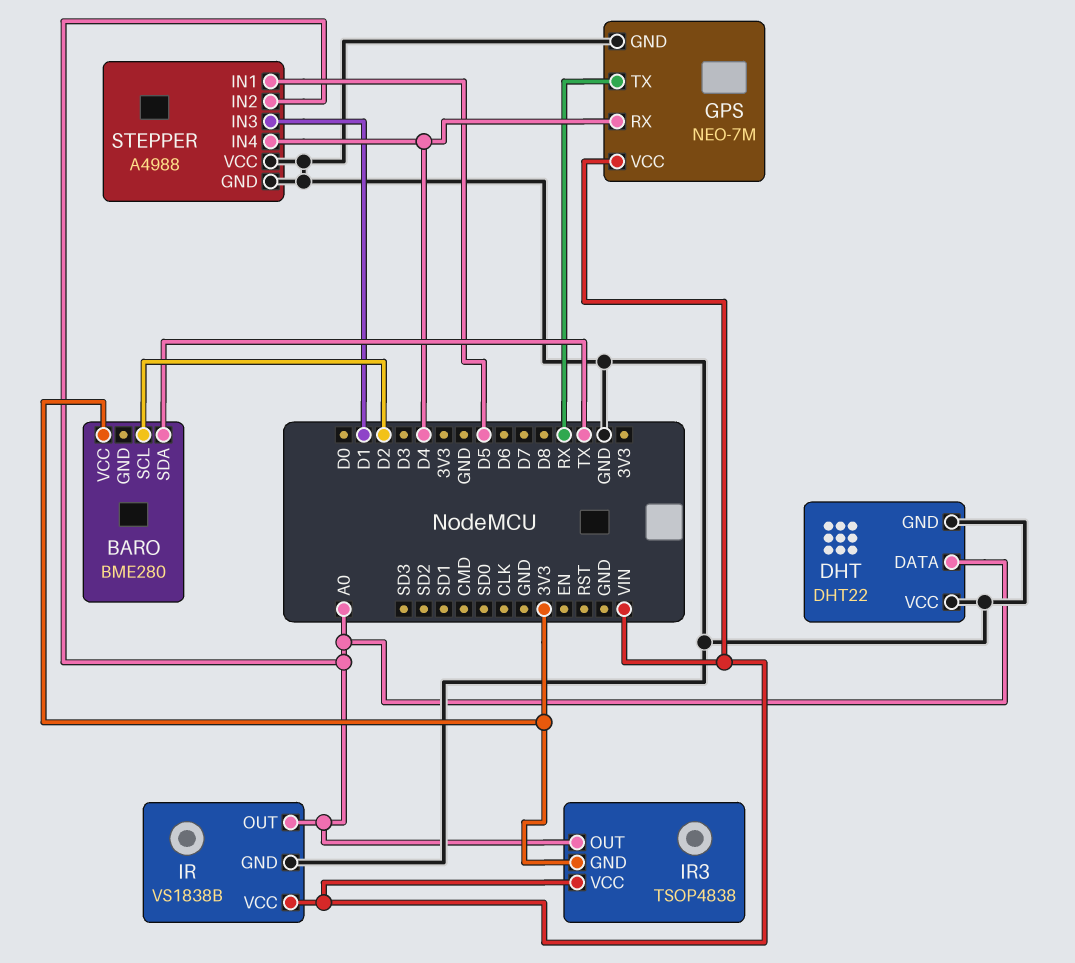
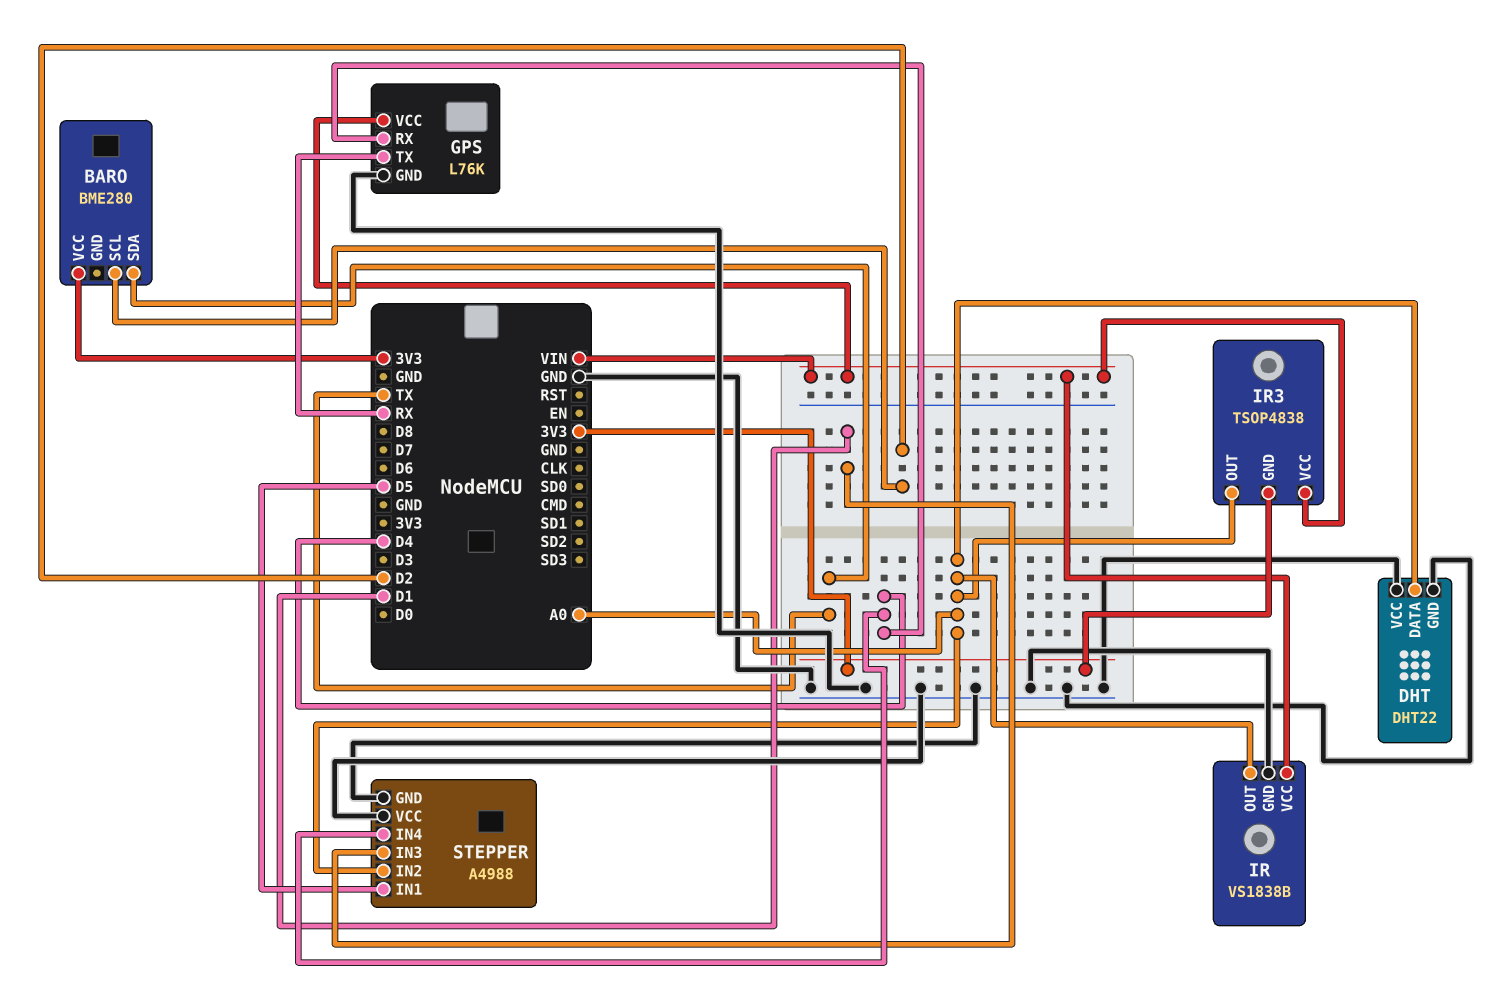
GPS: NEO-7M -> L76K

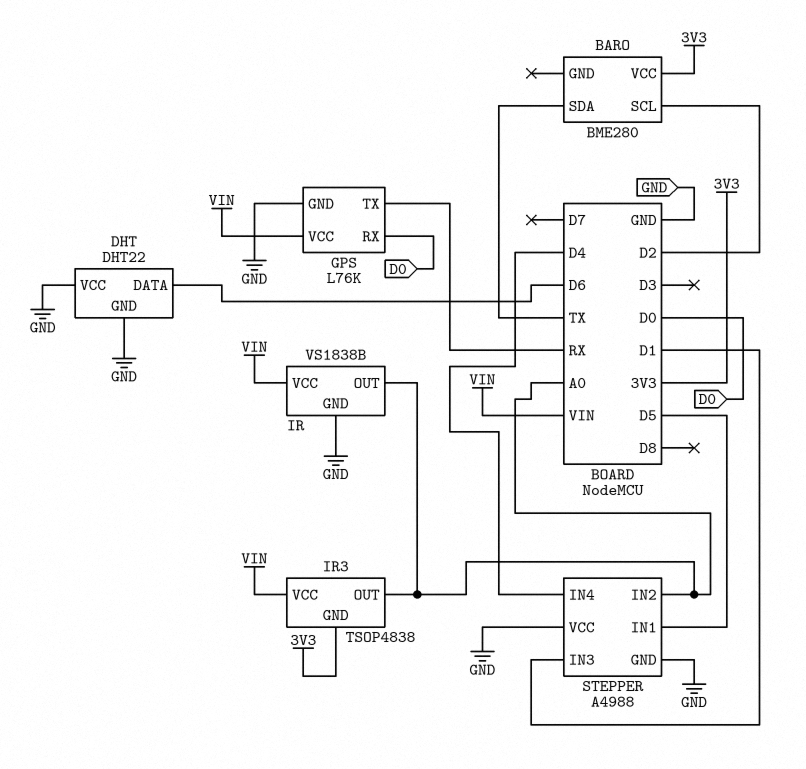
DHT pin DATA: A0 -> D6
GPS pin RX: D4 -> D0

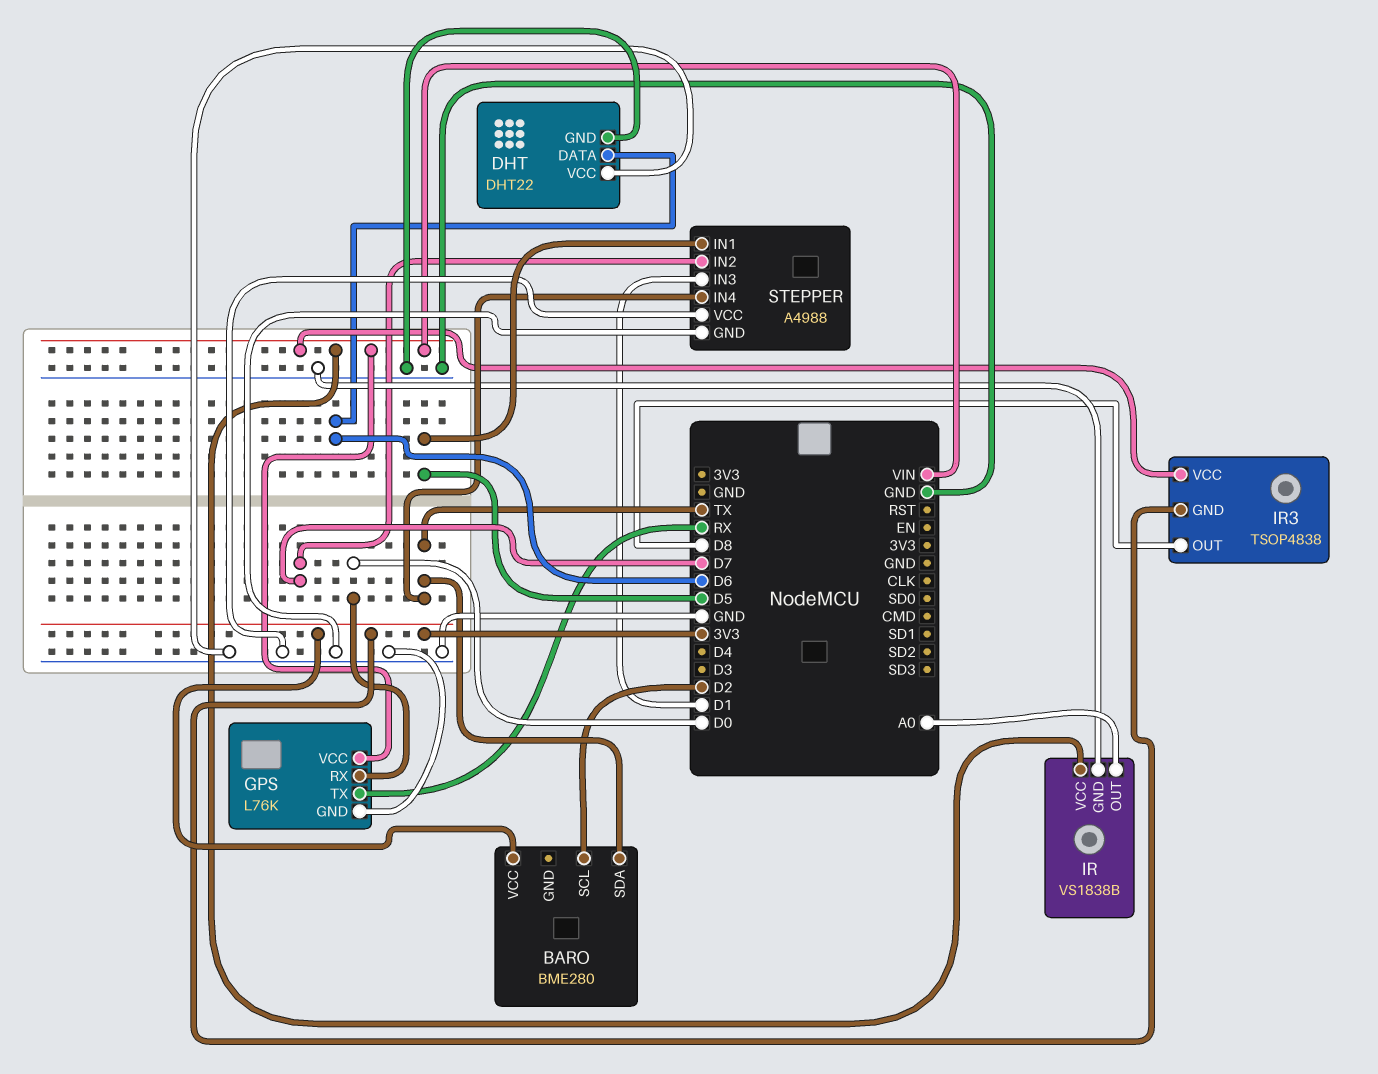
IR3 pin OUT: A0 -> D8
STEPPER pin IN2: A0 -> D7
STEPPER pin IN4: D4 -> TX

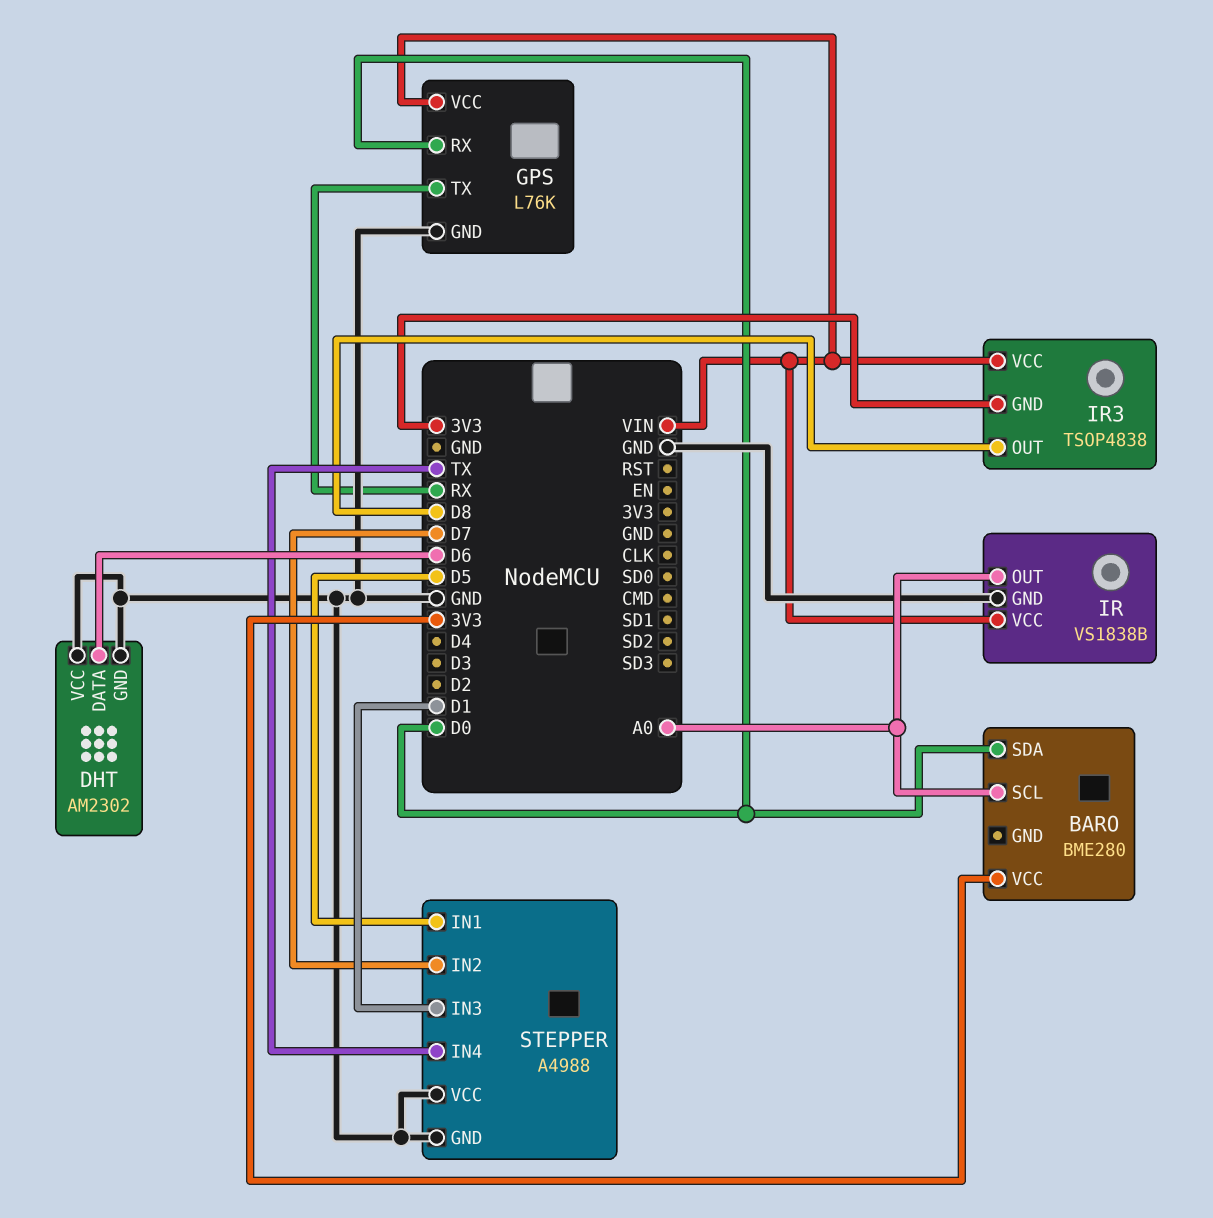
BARO pin SCL: D2 -> A0
BARO pin SDA: TX -> D0
DHT: DHT22 -> AM2302

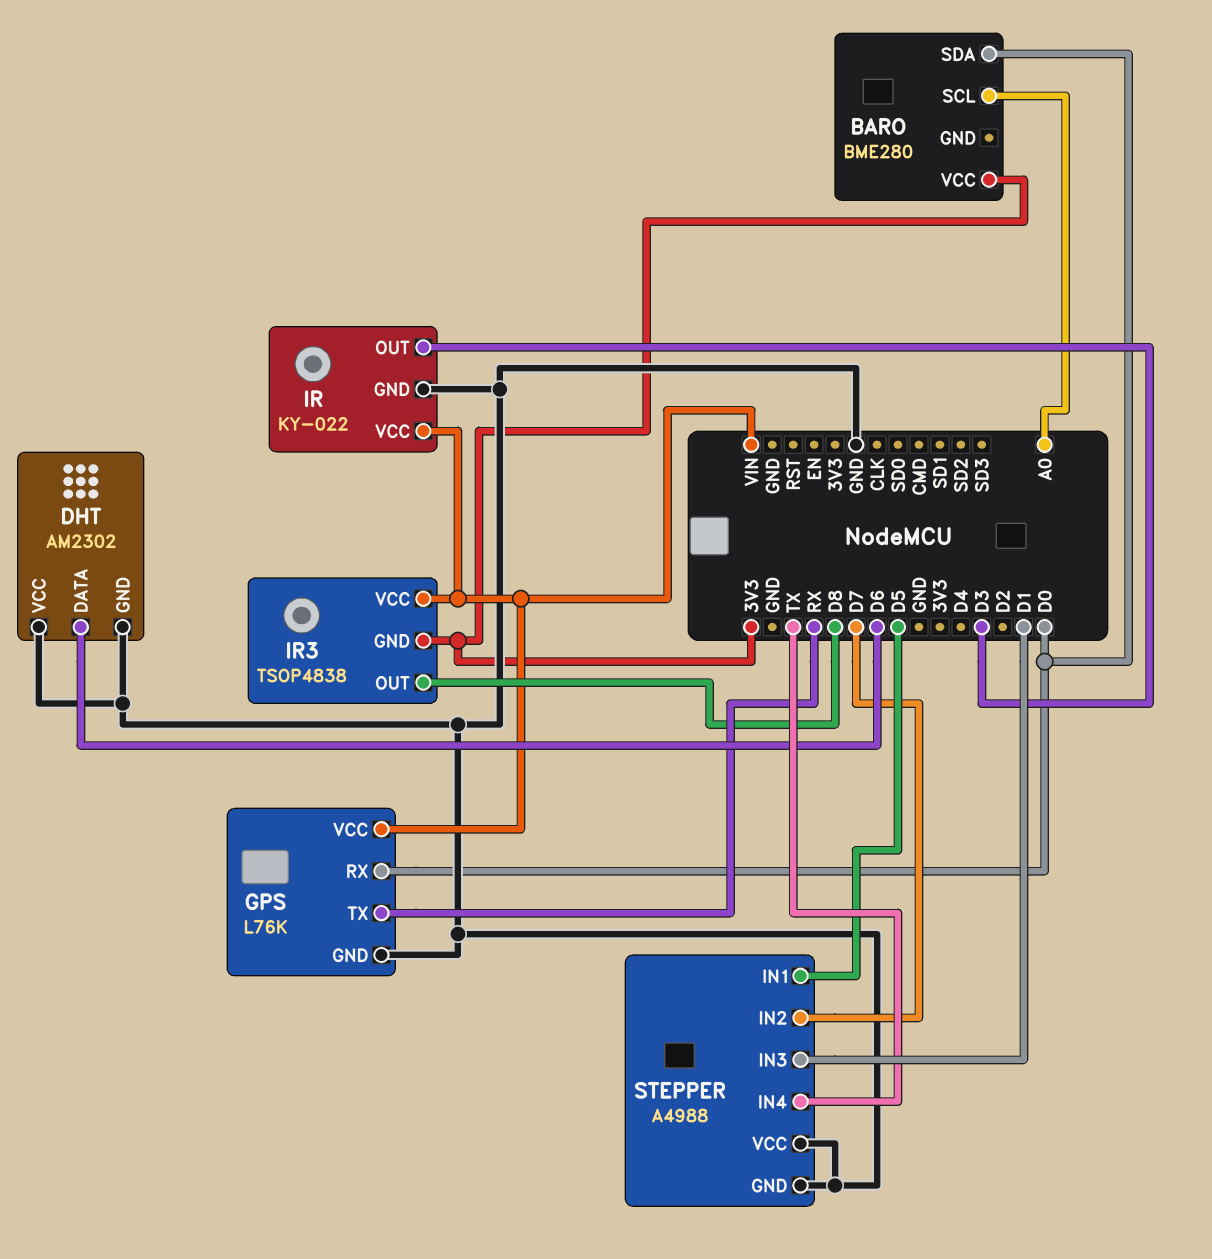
IR: VS1838B -> KY-022
IR pin OUT: A0 -> D3

